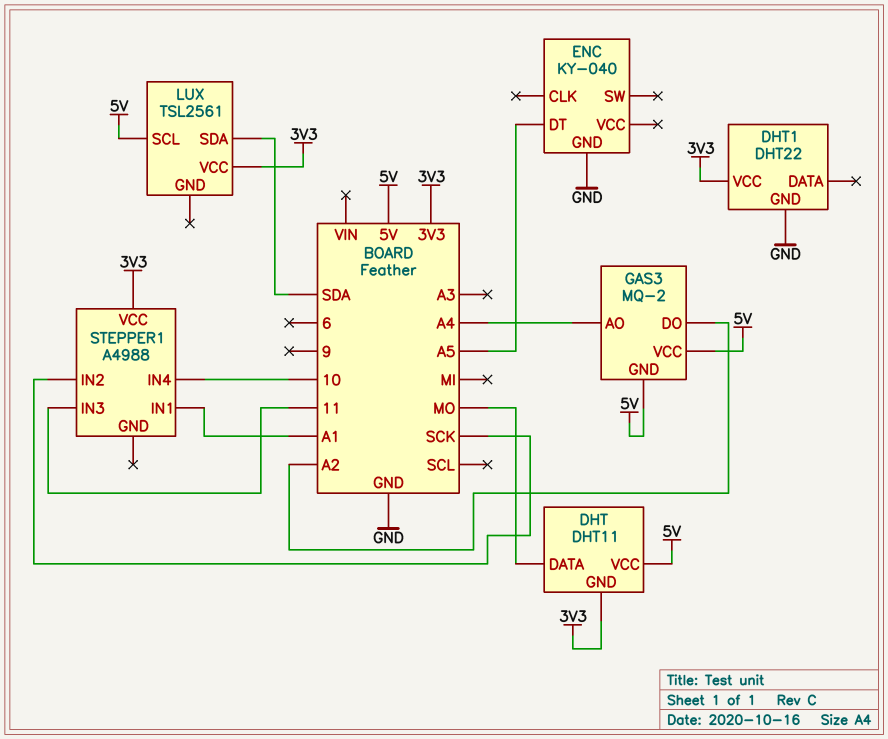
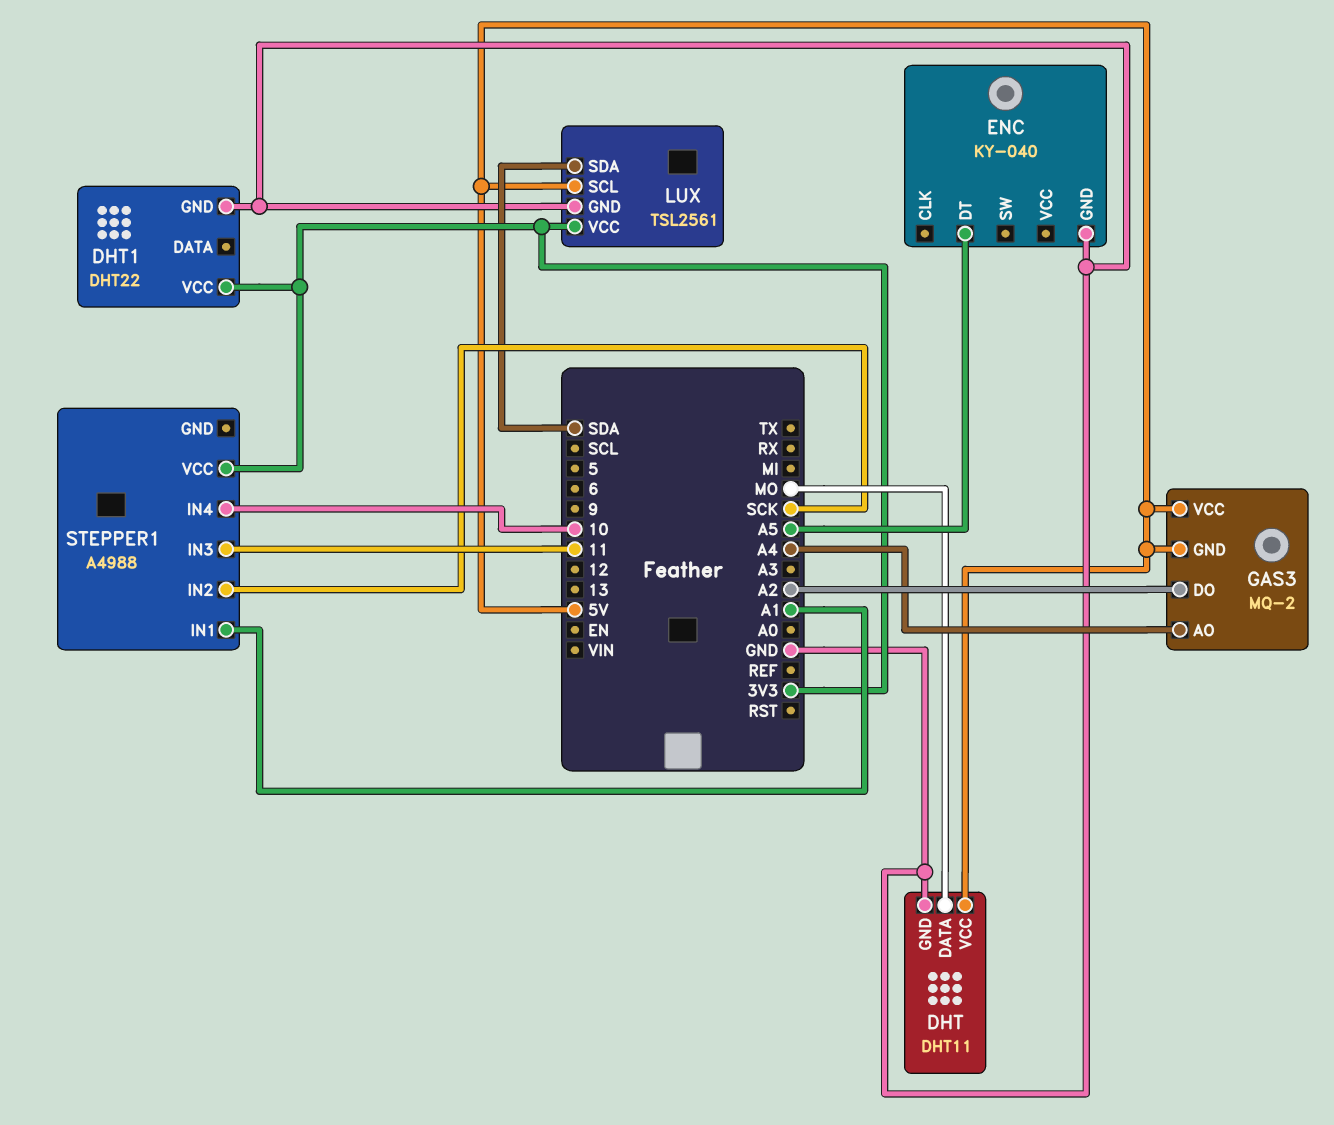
DHT pin GND: 3V3 -> GND
LUX pin GND: none -> GND

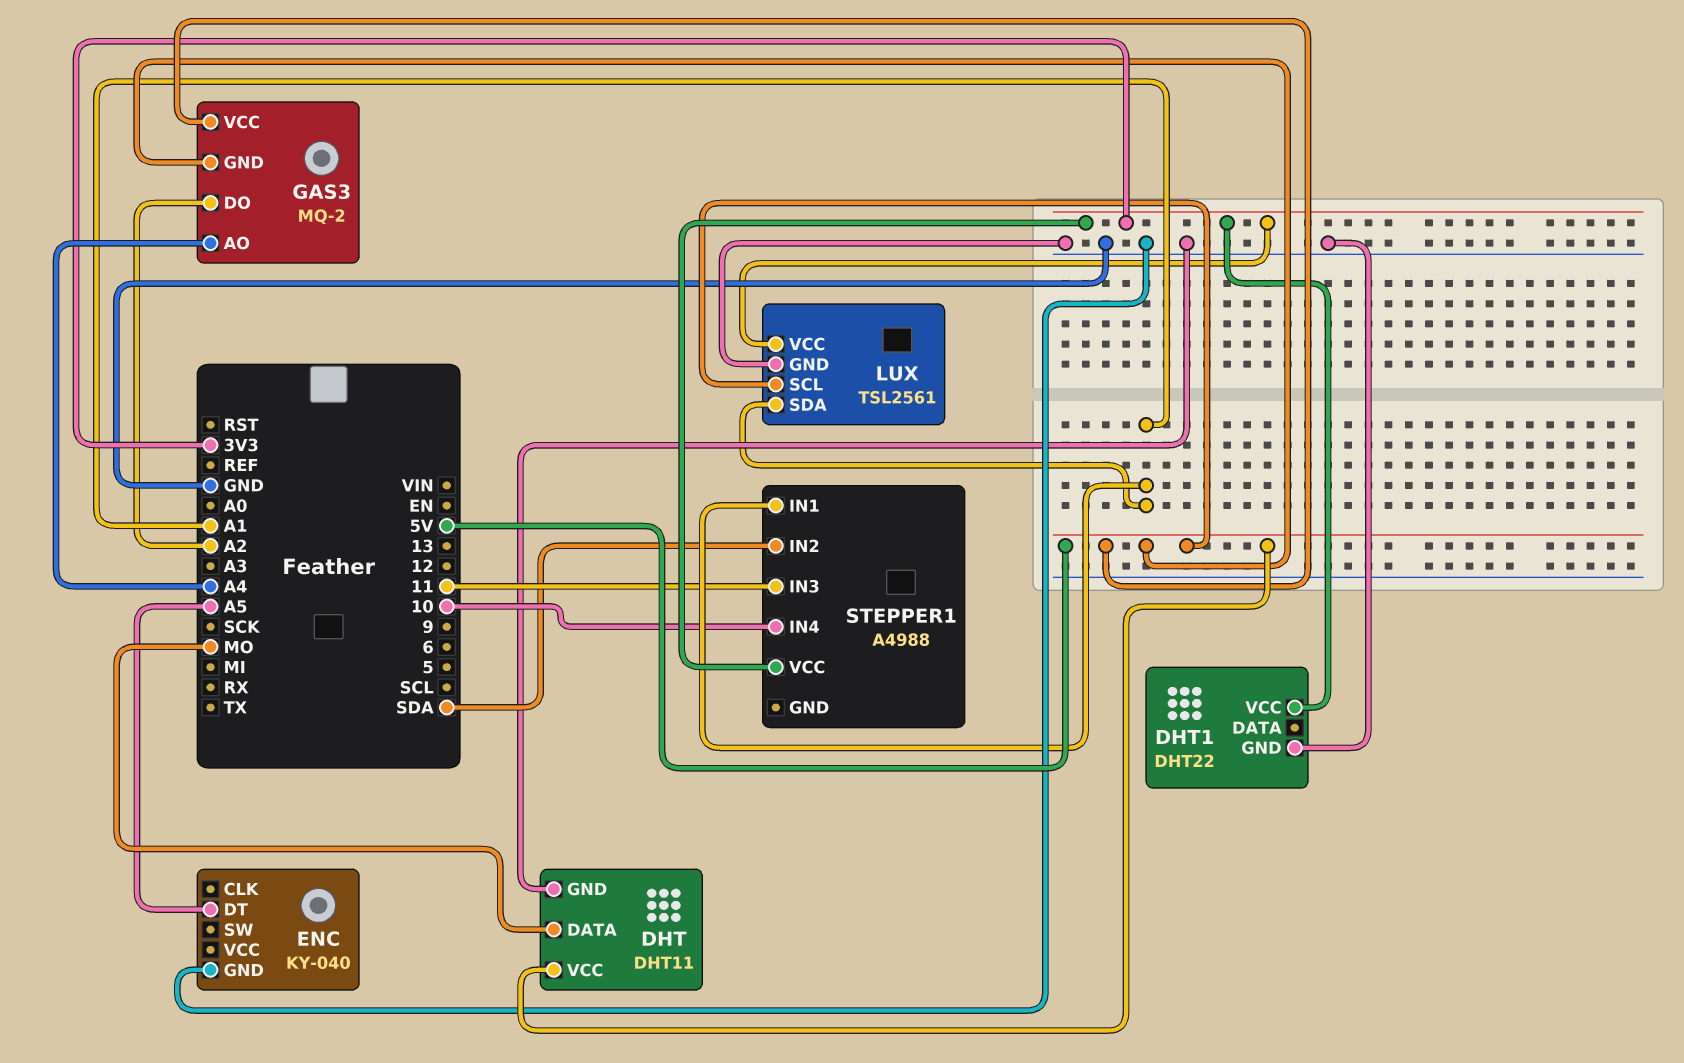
LUX pin SDA: SDA -> A1
STEPPER1 pin IN2: SCK -> SDA

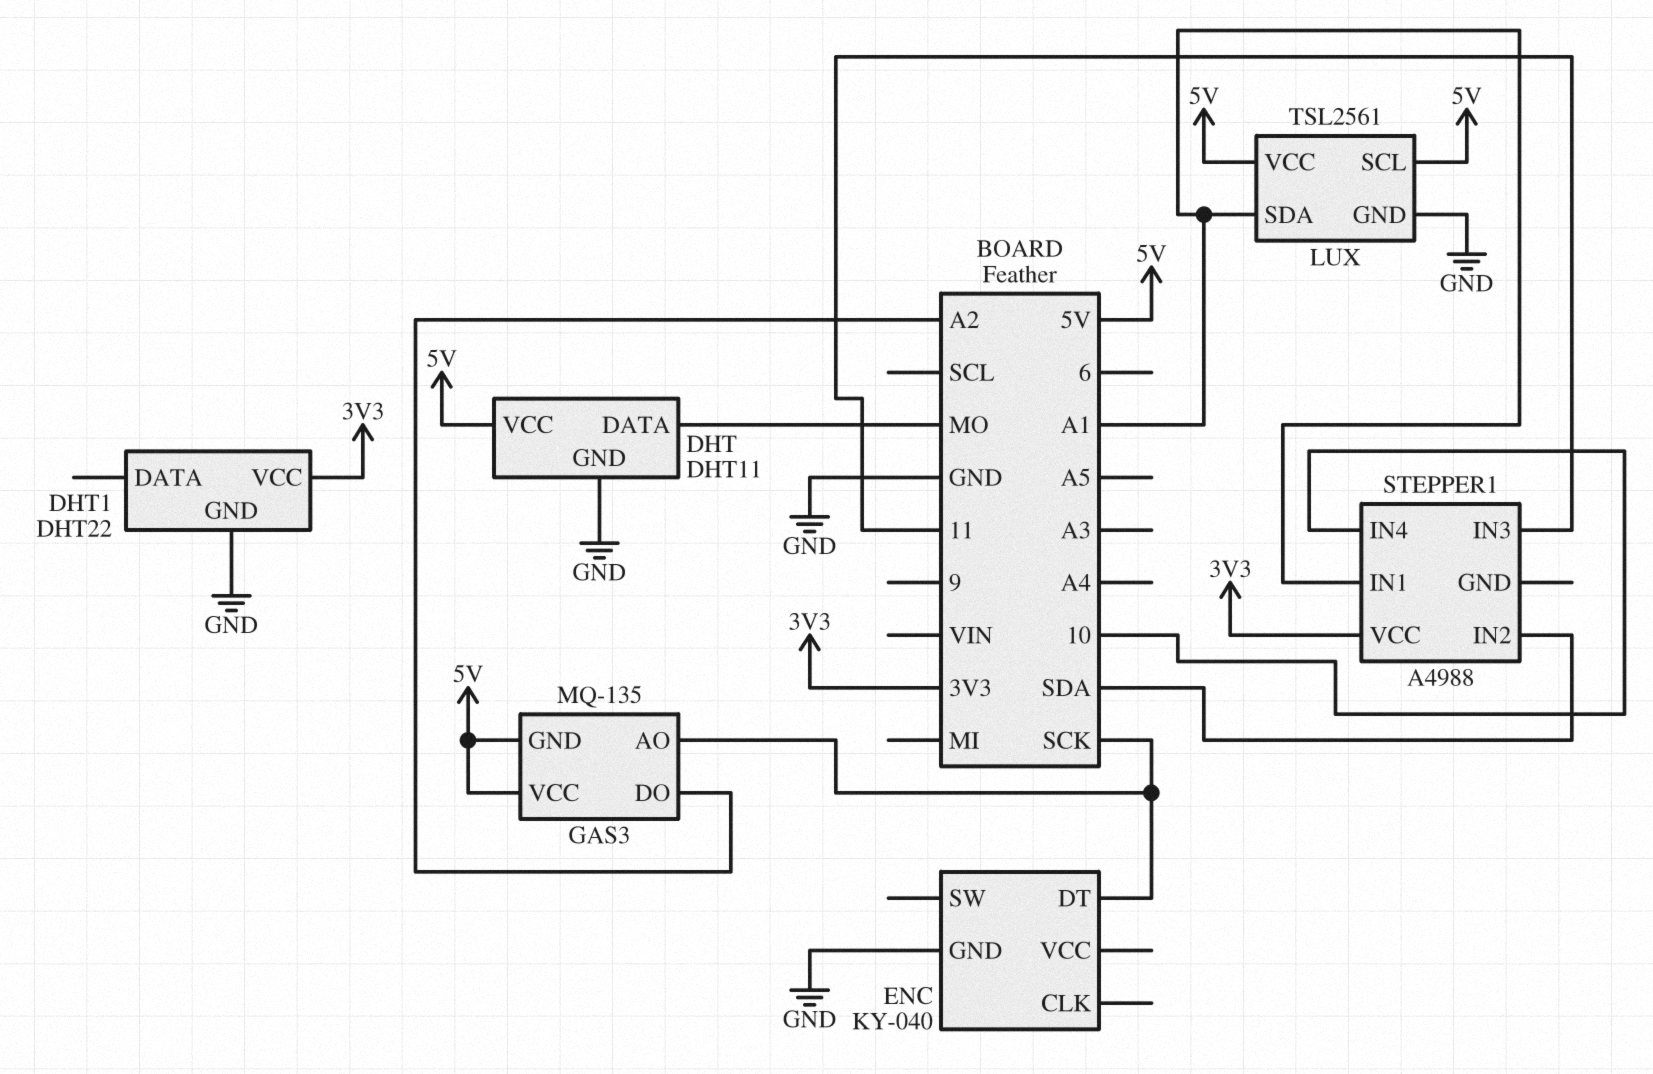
ENC pin DT: A5 -> SCK
GAS3: MQ-2 -> MQ-135
GAS3 pin AO: A4 -> SCK
LUX pin VCC: 3V3 -> 5V

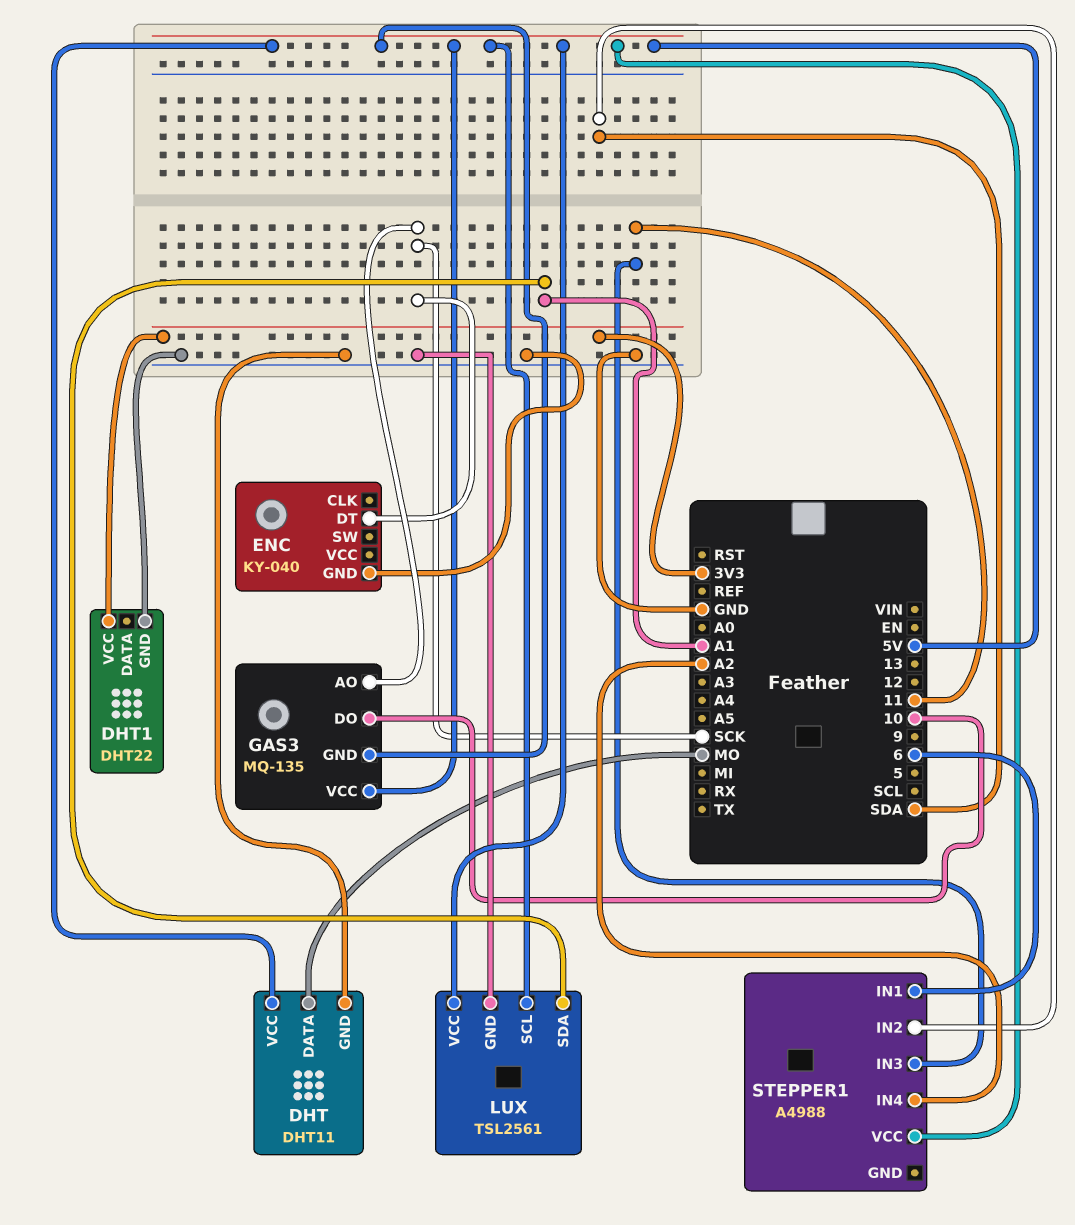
GAS3 pin DO: A2 -> 10
STEPPER1 pin IN1: A1 -> 6
STEPPER1 pin IN4: 10 -> A2
STEPPER1 pin VCC: 3V3 -> 5V

